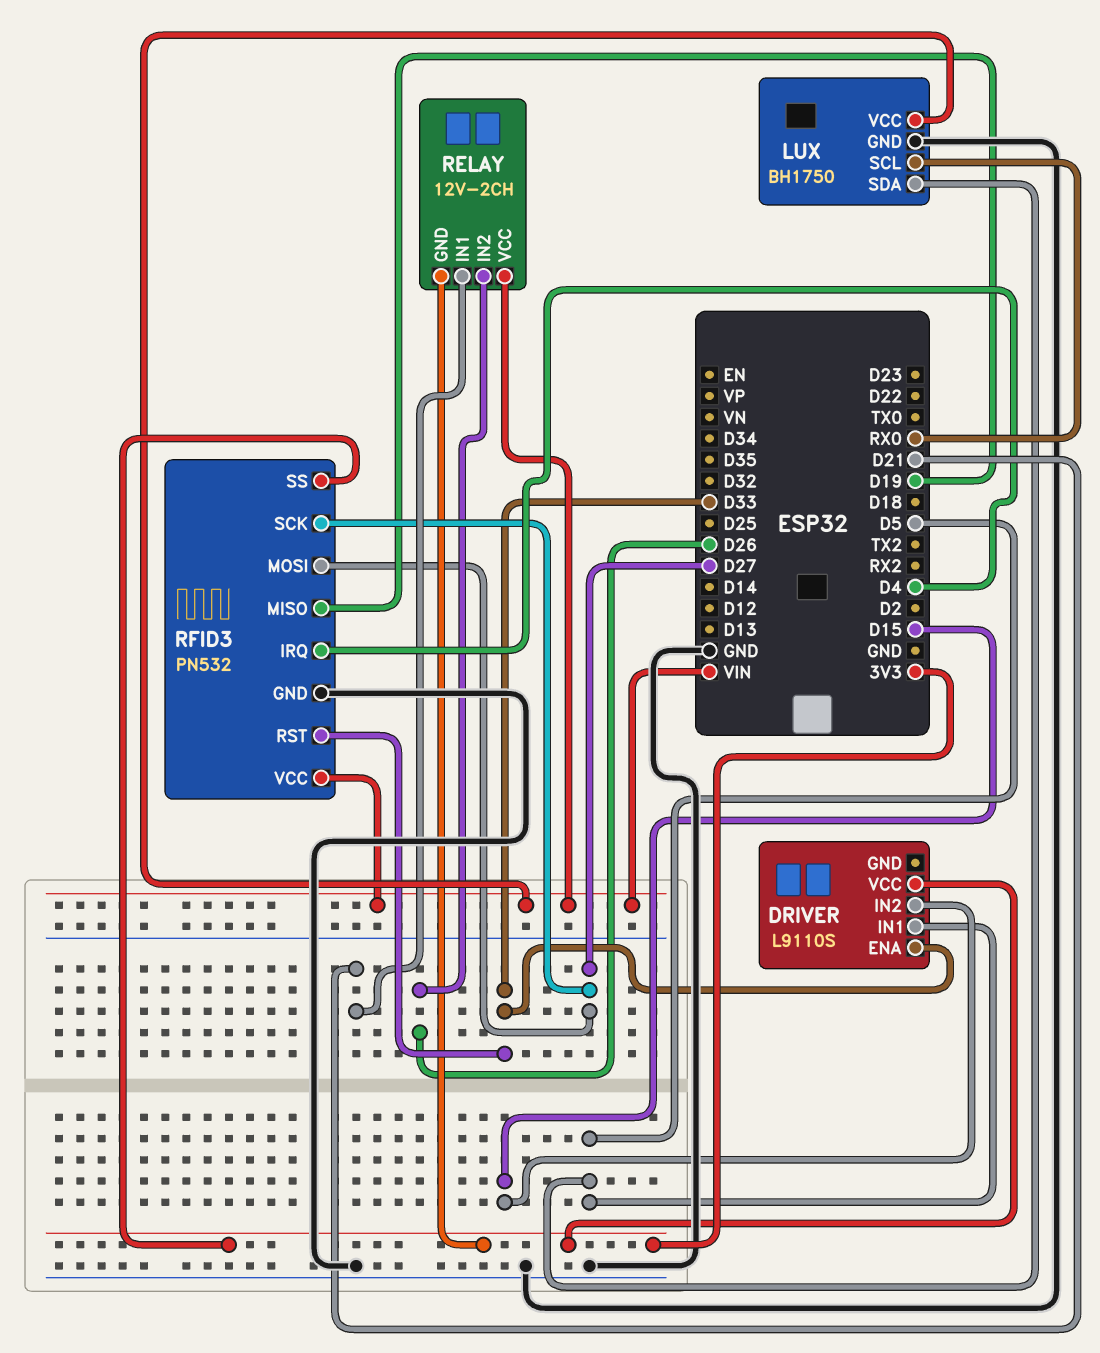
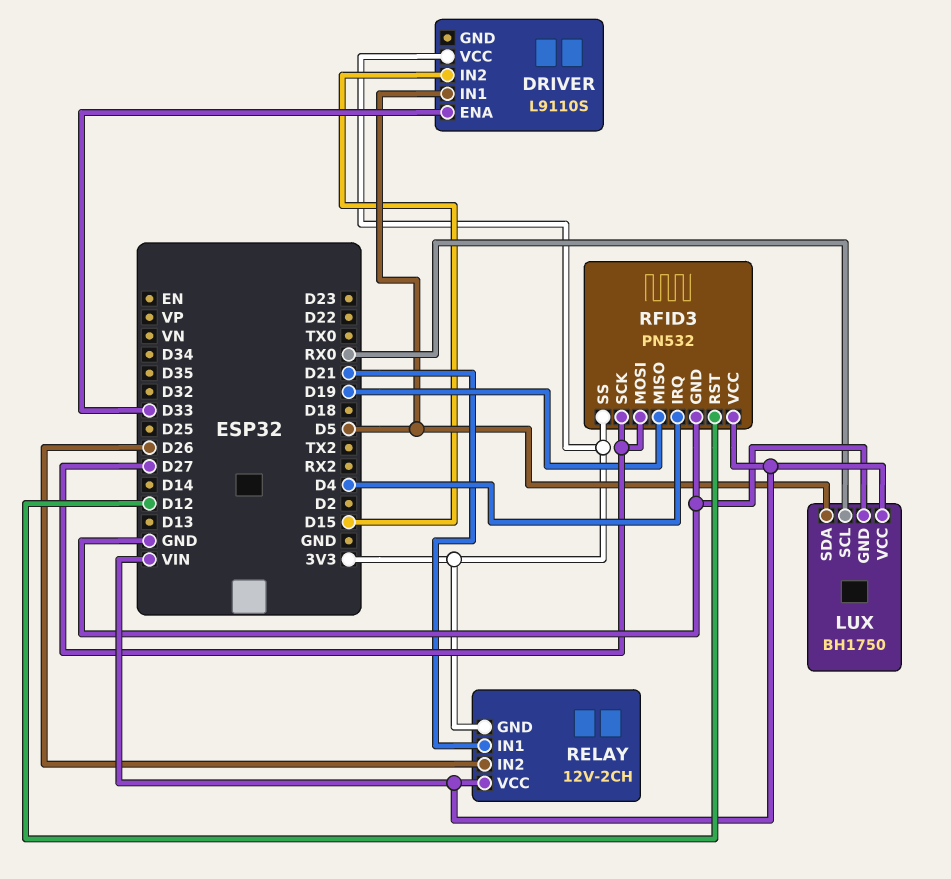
RFID3 pin RST: D33 -> D12

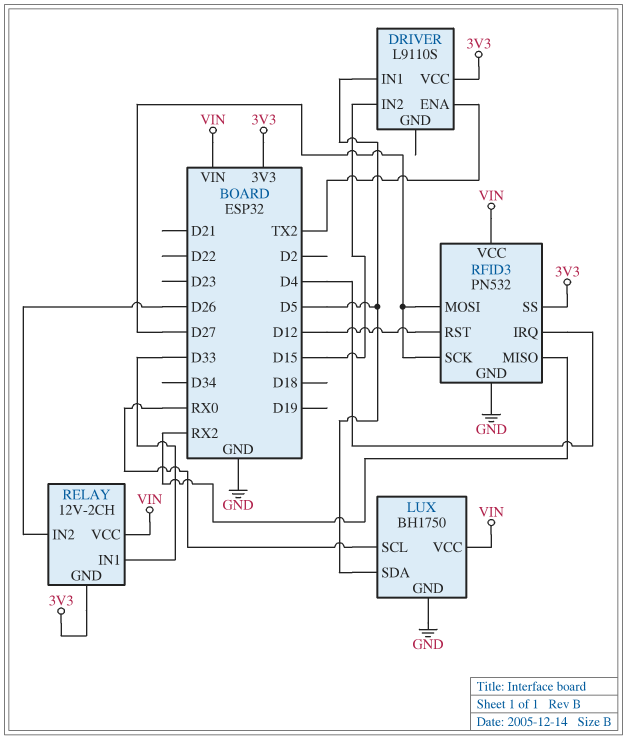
DRIVER pin ENA: D33 -> TX2
RELAY pin IN1: D21 -> D33
RFID3 pin MISO: D19 -> RX2

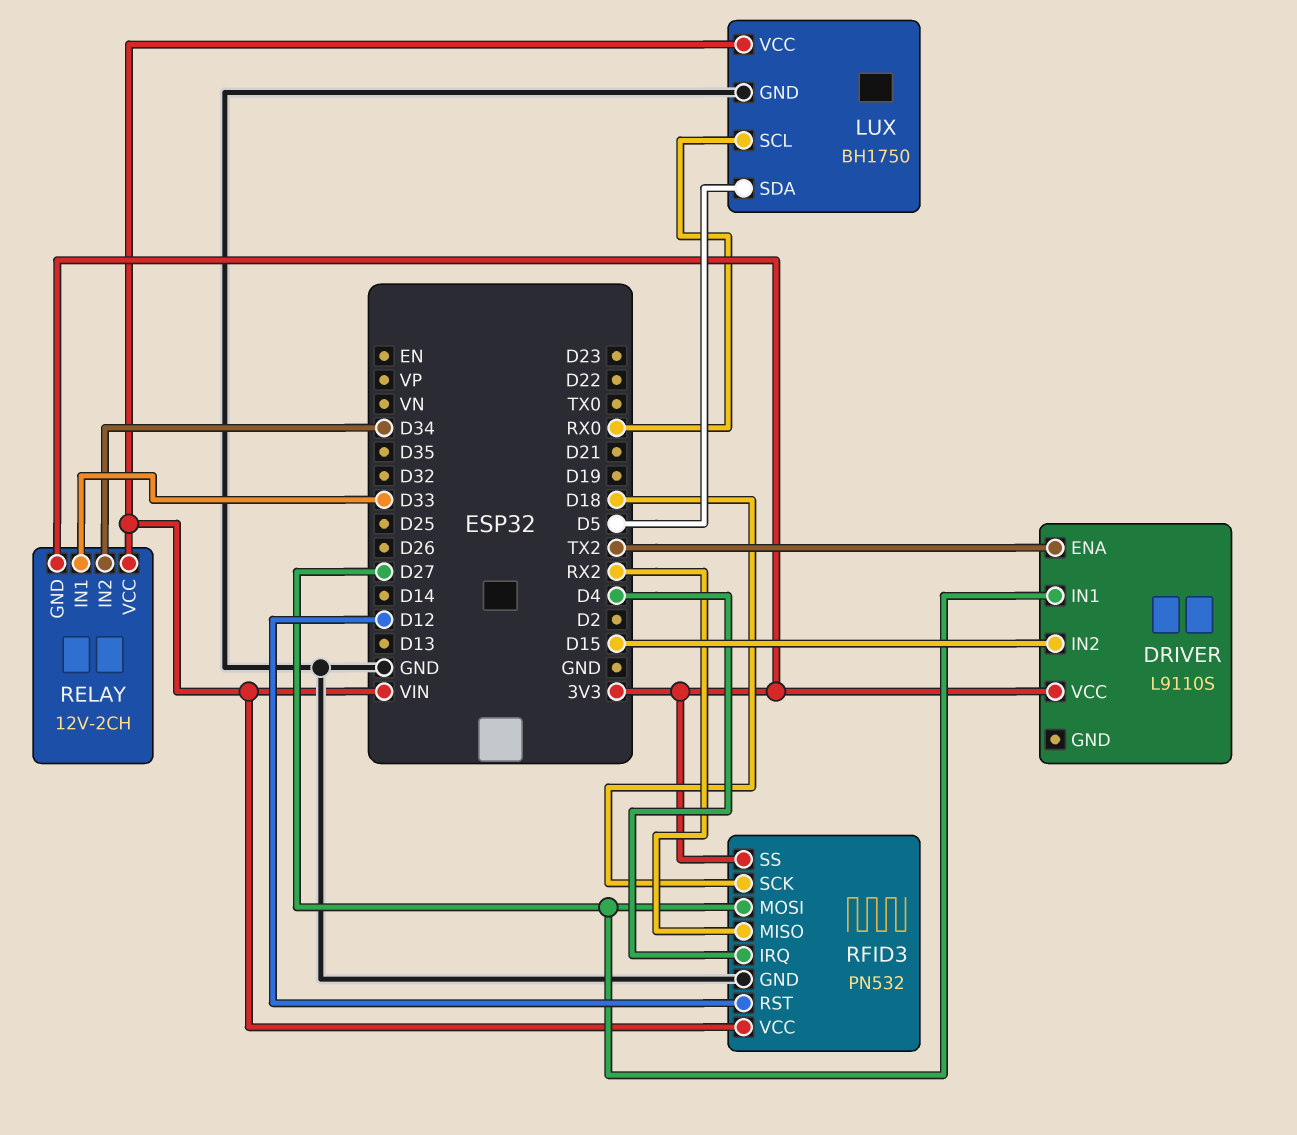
DRIVER pin IN1: D5 -> D27
RELAY pin IN2: D26 -> D34
RFID3 pin SCK: D27 -> D18

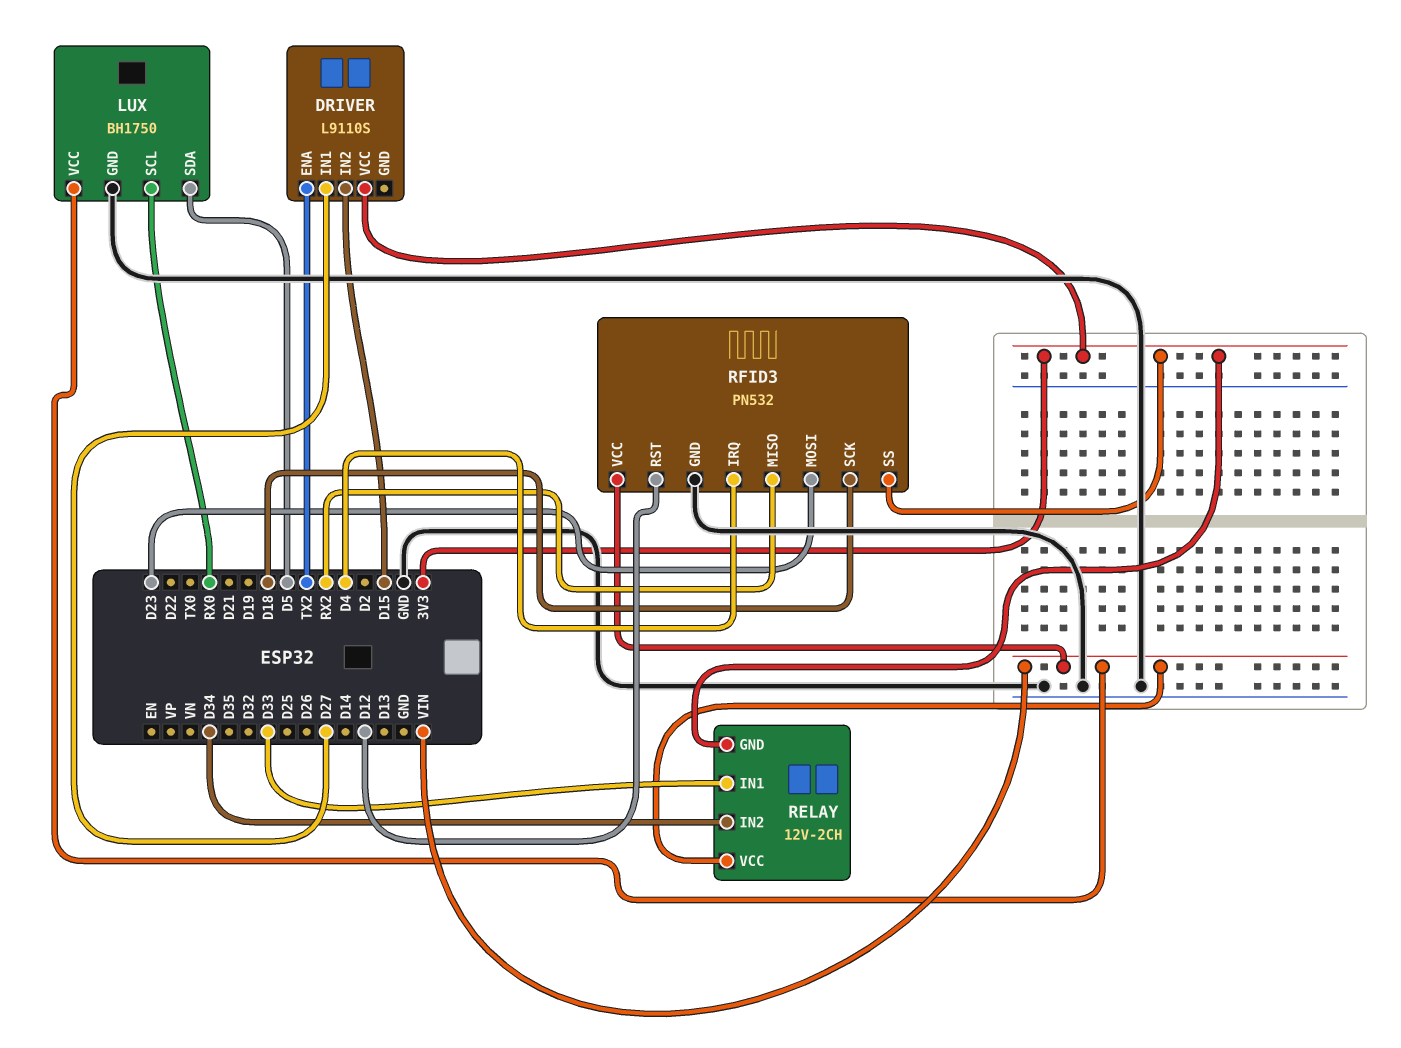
RFID3 pin MOSI: D27 -> D23

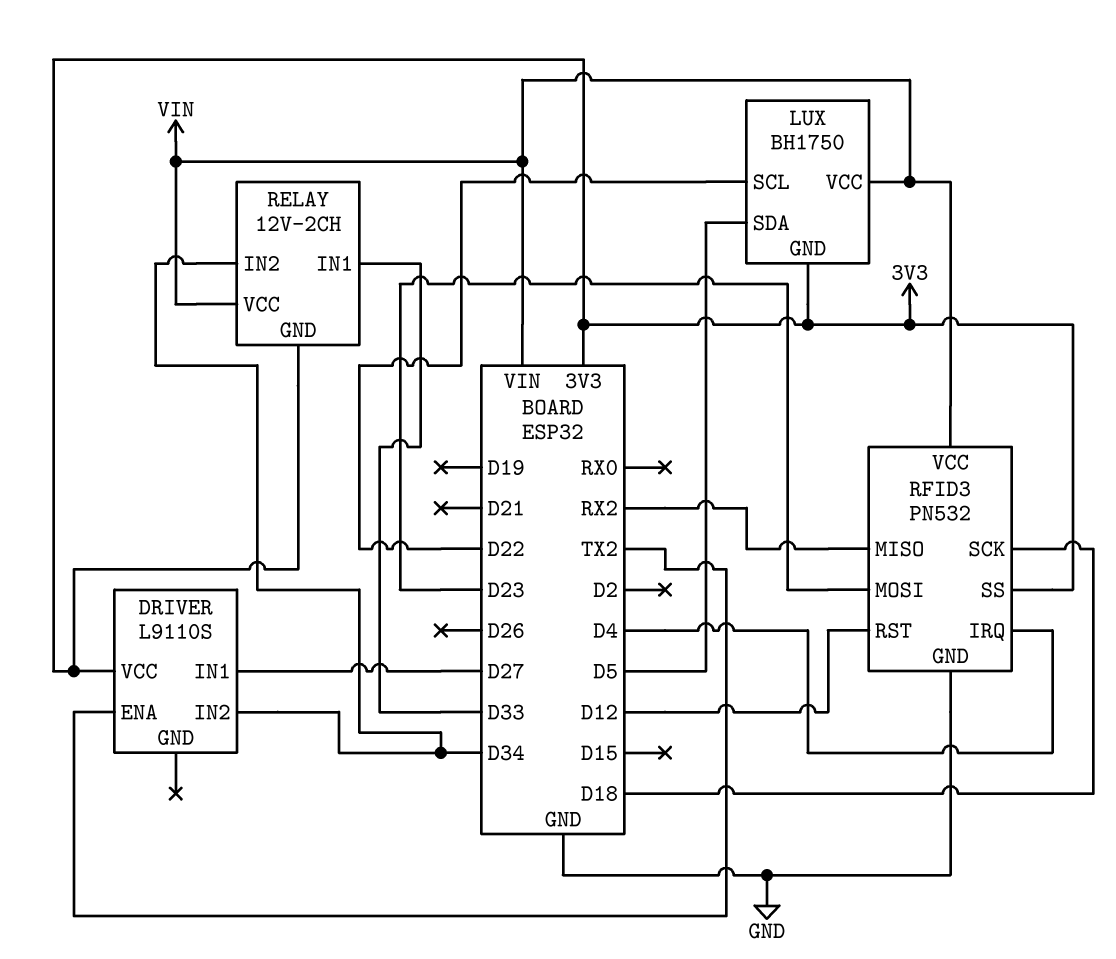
DRIVER pin IN2: D15 -> D34
LUX pin GND: GND -> 3V3
LUX pin SCL: RX0 -> D22

